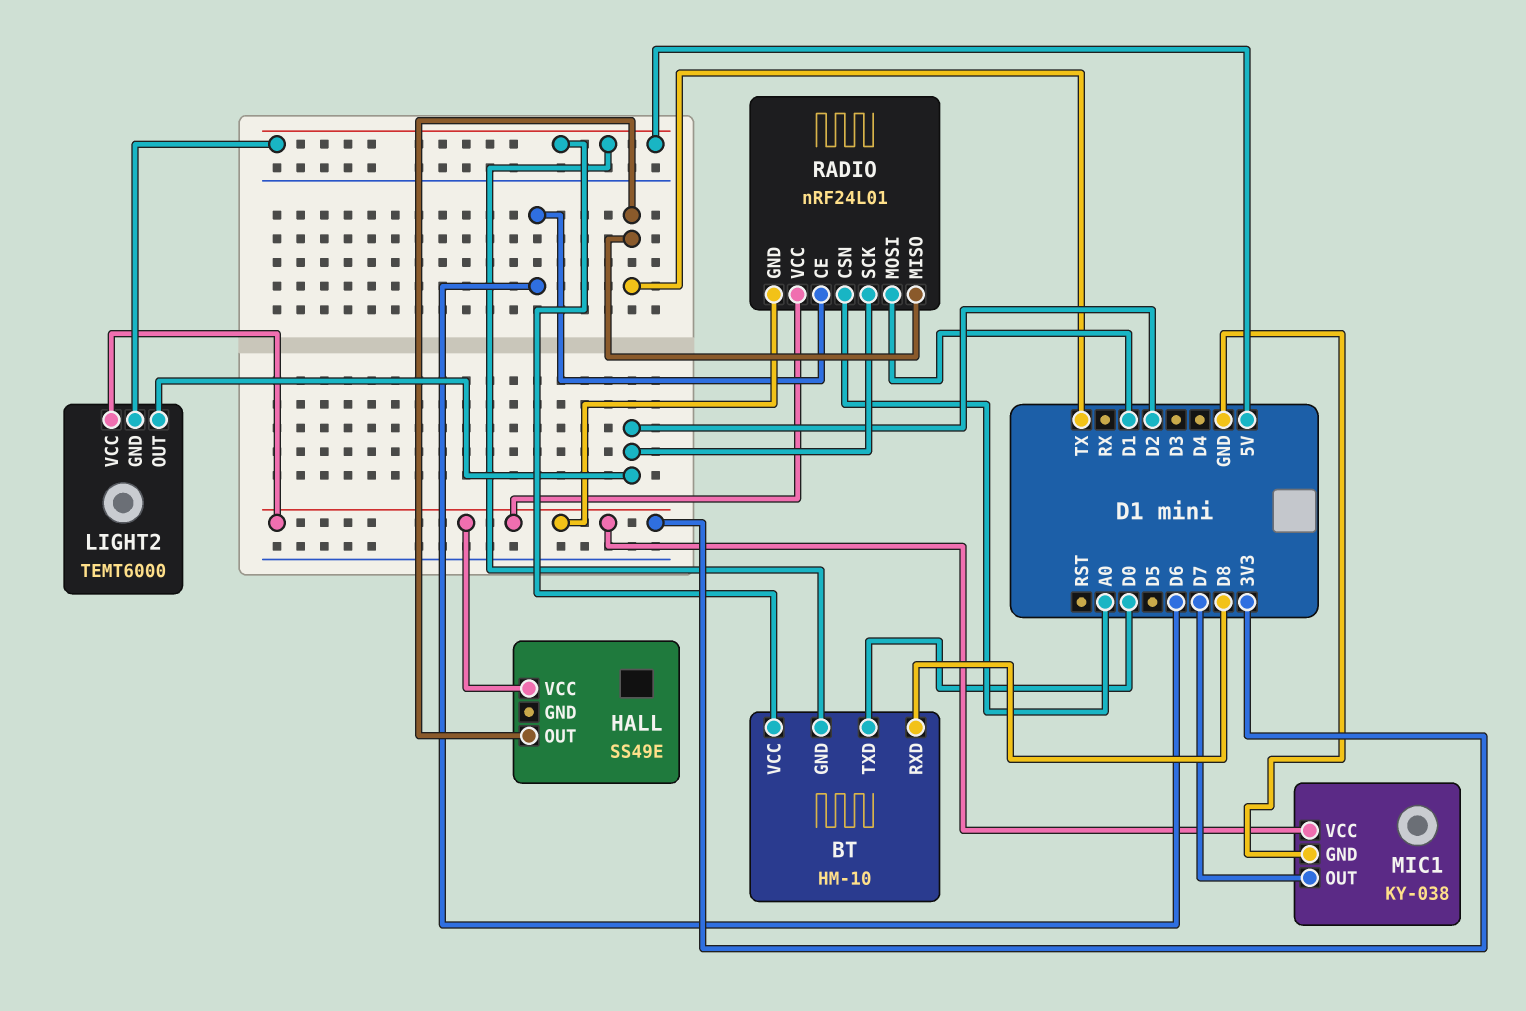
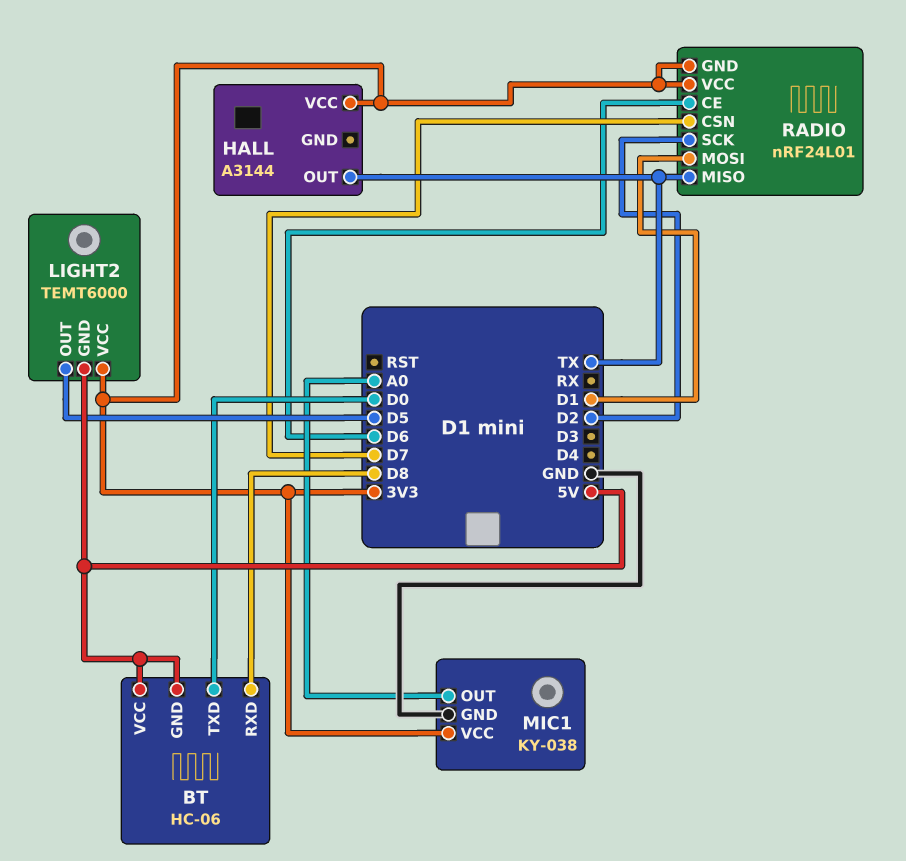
BT: HM-10 -> HC-06
HALL: SS49E -> A3144
LIGHT2 pin OUT: D2 -> D5
MIC1 pin OUT: D7 -> A0
RADIO pin CSN: A0 -> D7

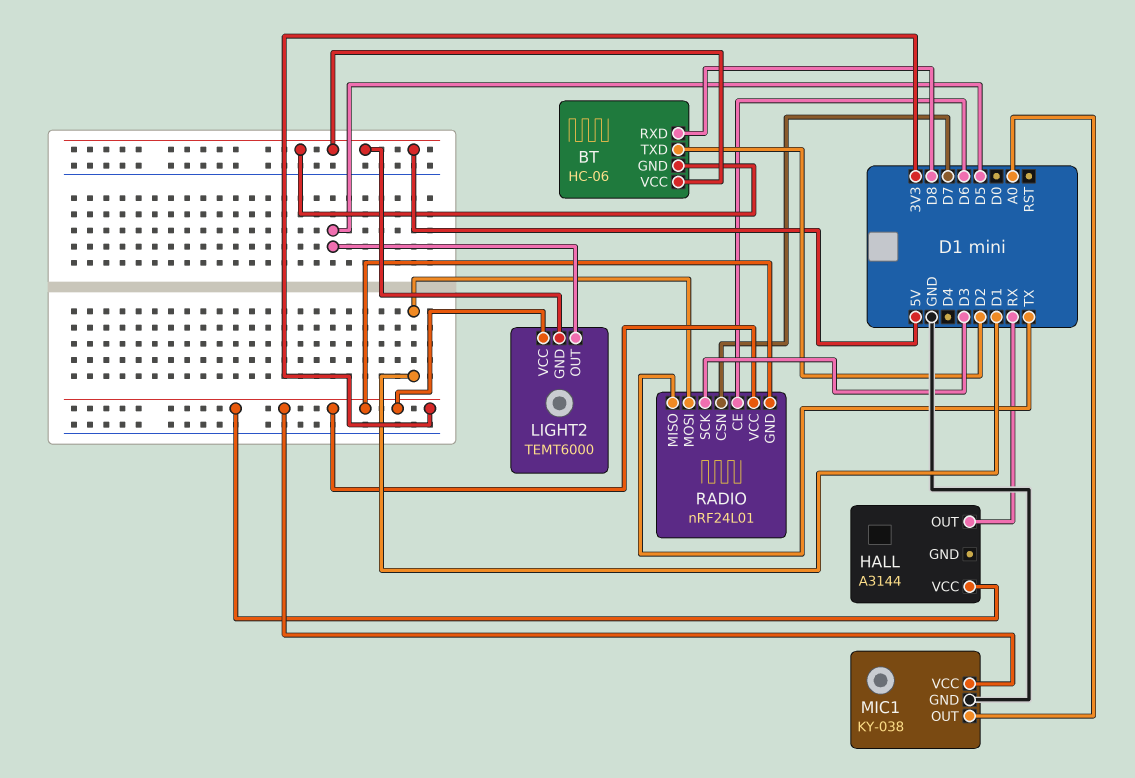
BT pin TXD: D0 -> D2
HALL pin OUT: TX -> RX
RADIO pin SCK: D2 -> D3

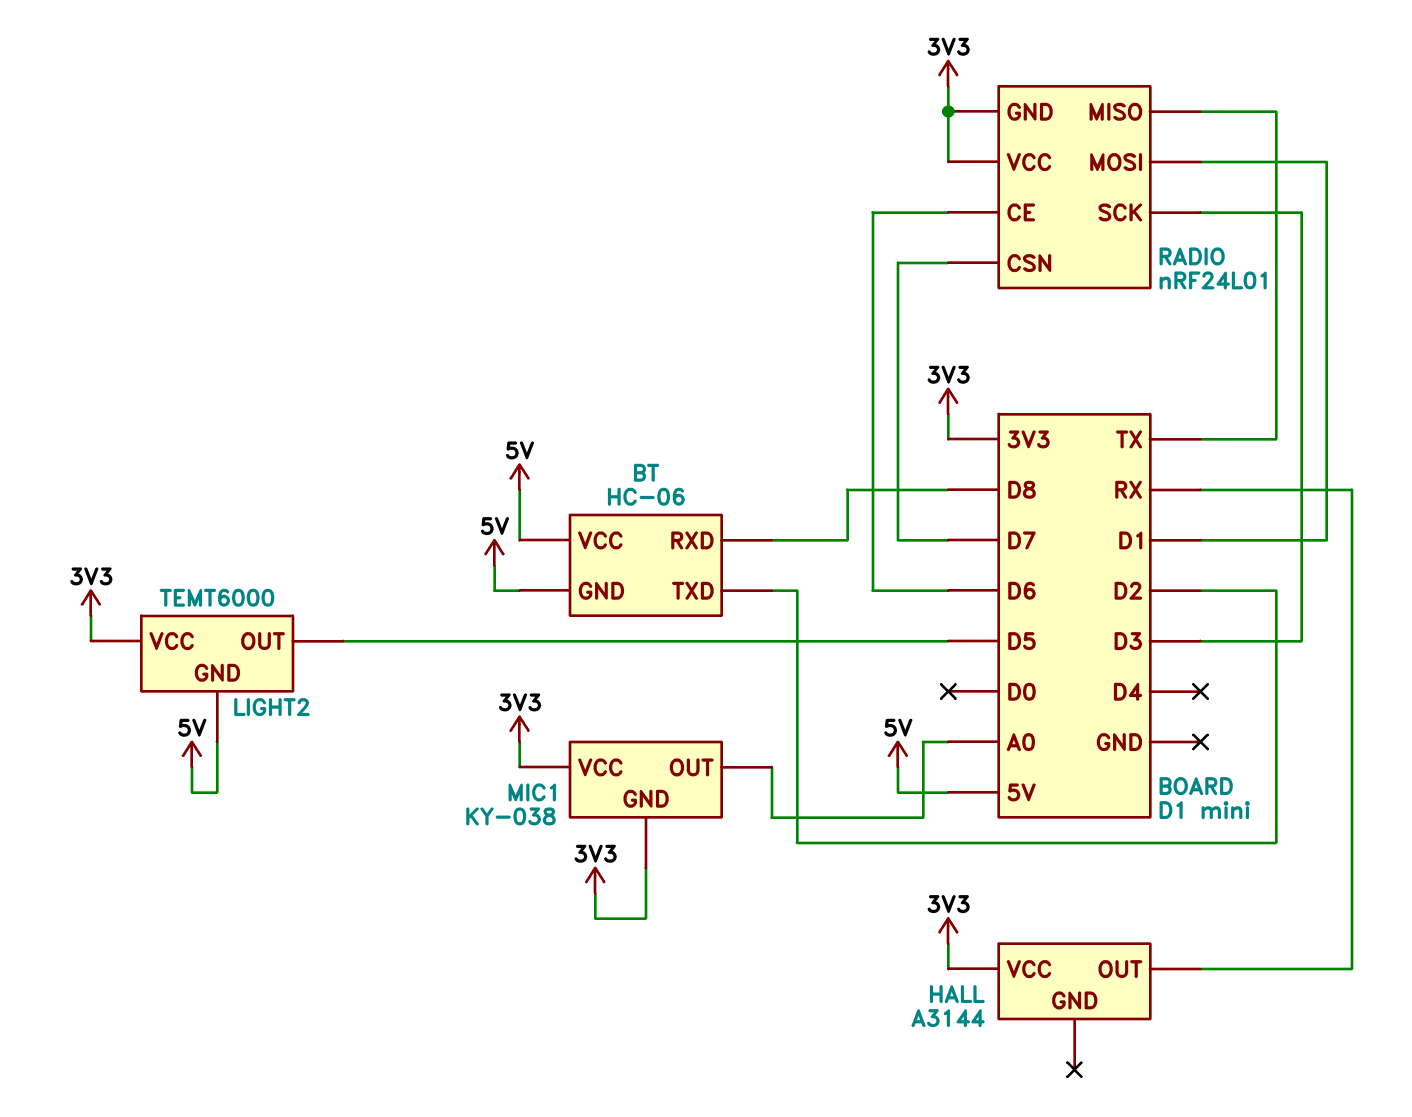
MIC1 pin GND: GND -> 3V3

